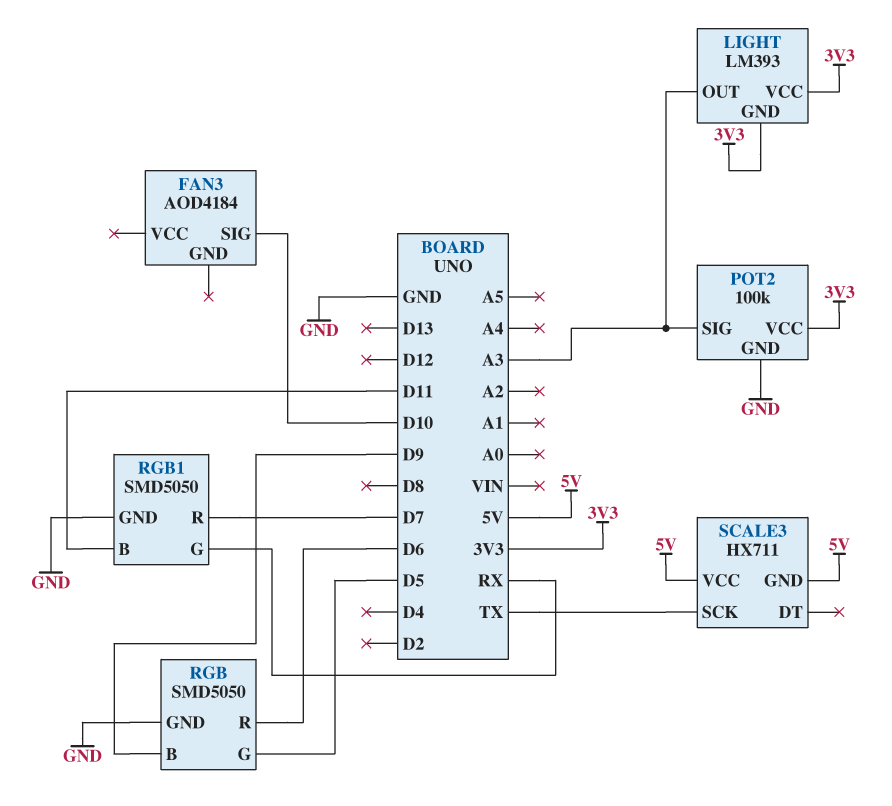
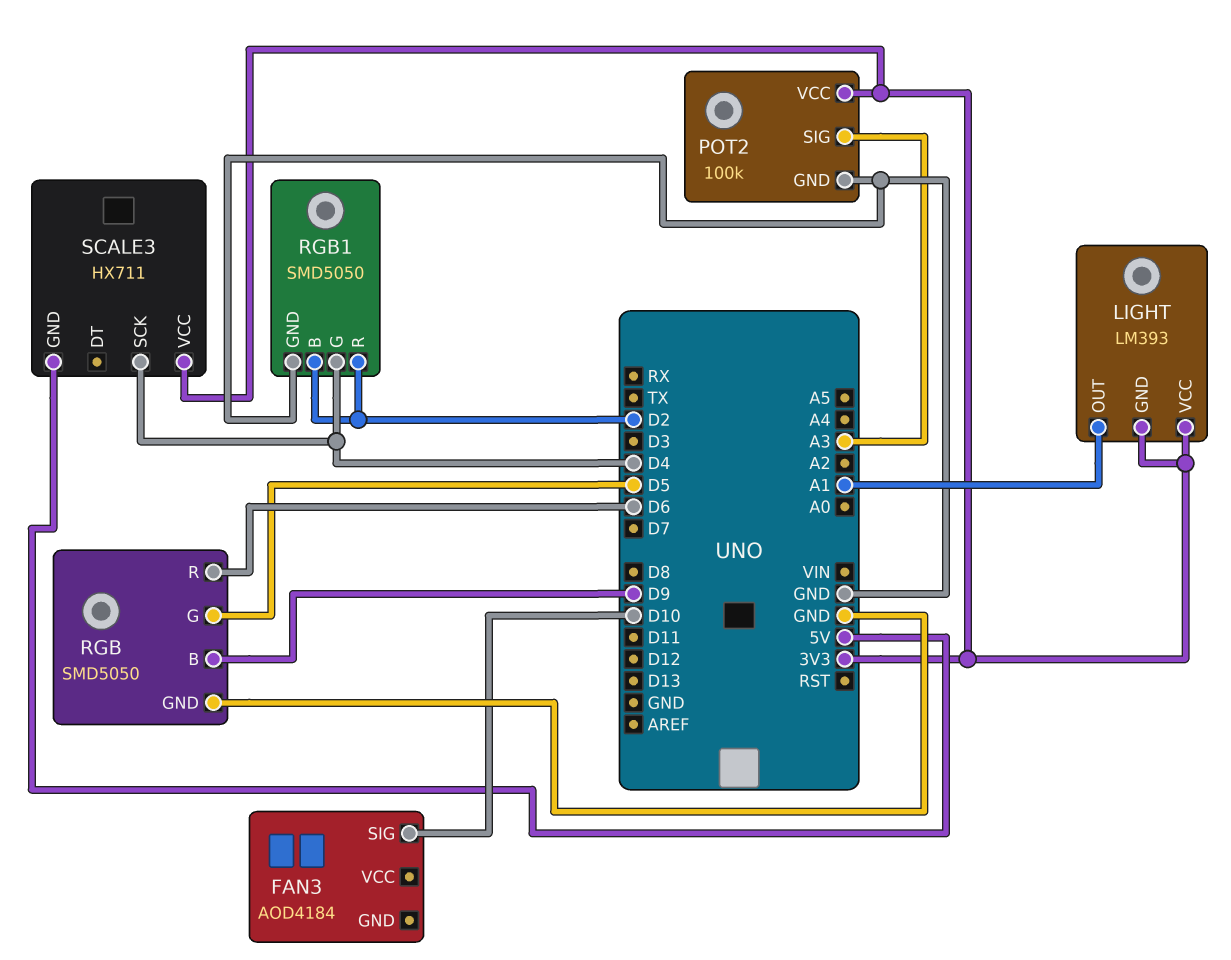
LIGHT pin OUT: A3 -> A1
RGB1 pin B: D11 -> D2
RGB1 pin G: RX -> D4
RGB1 pin R: D7 -> D2
SCALE3 pin SCK: TX -> D4
SCALE3 pin VCC: 5V -> 3V3

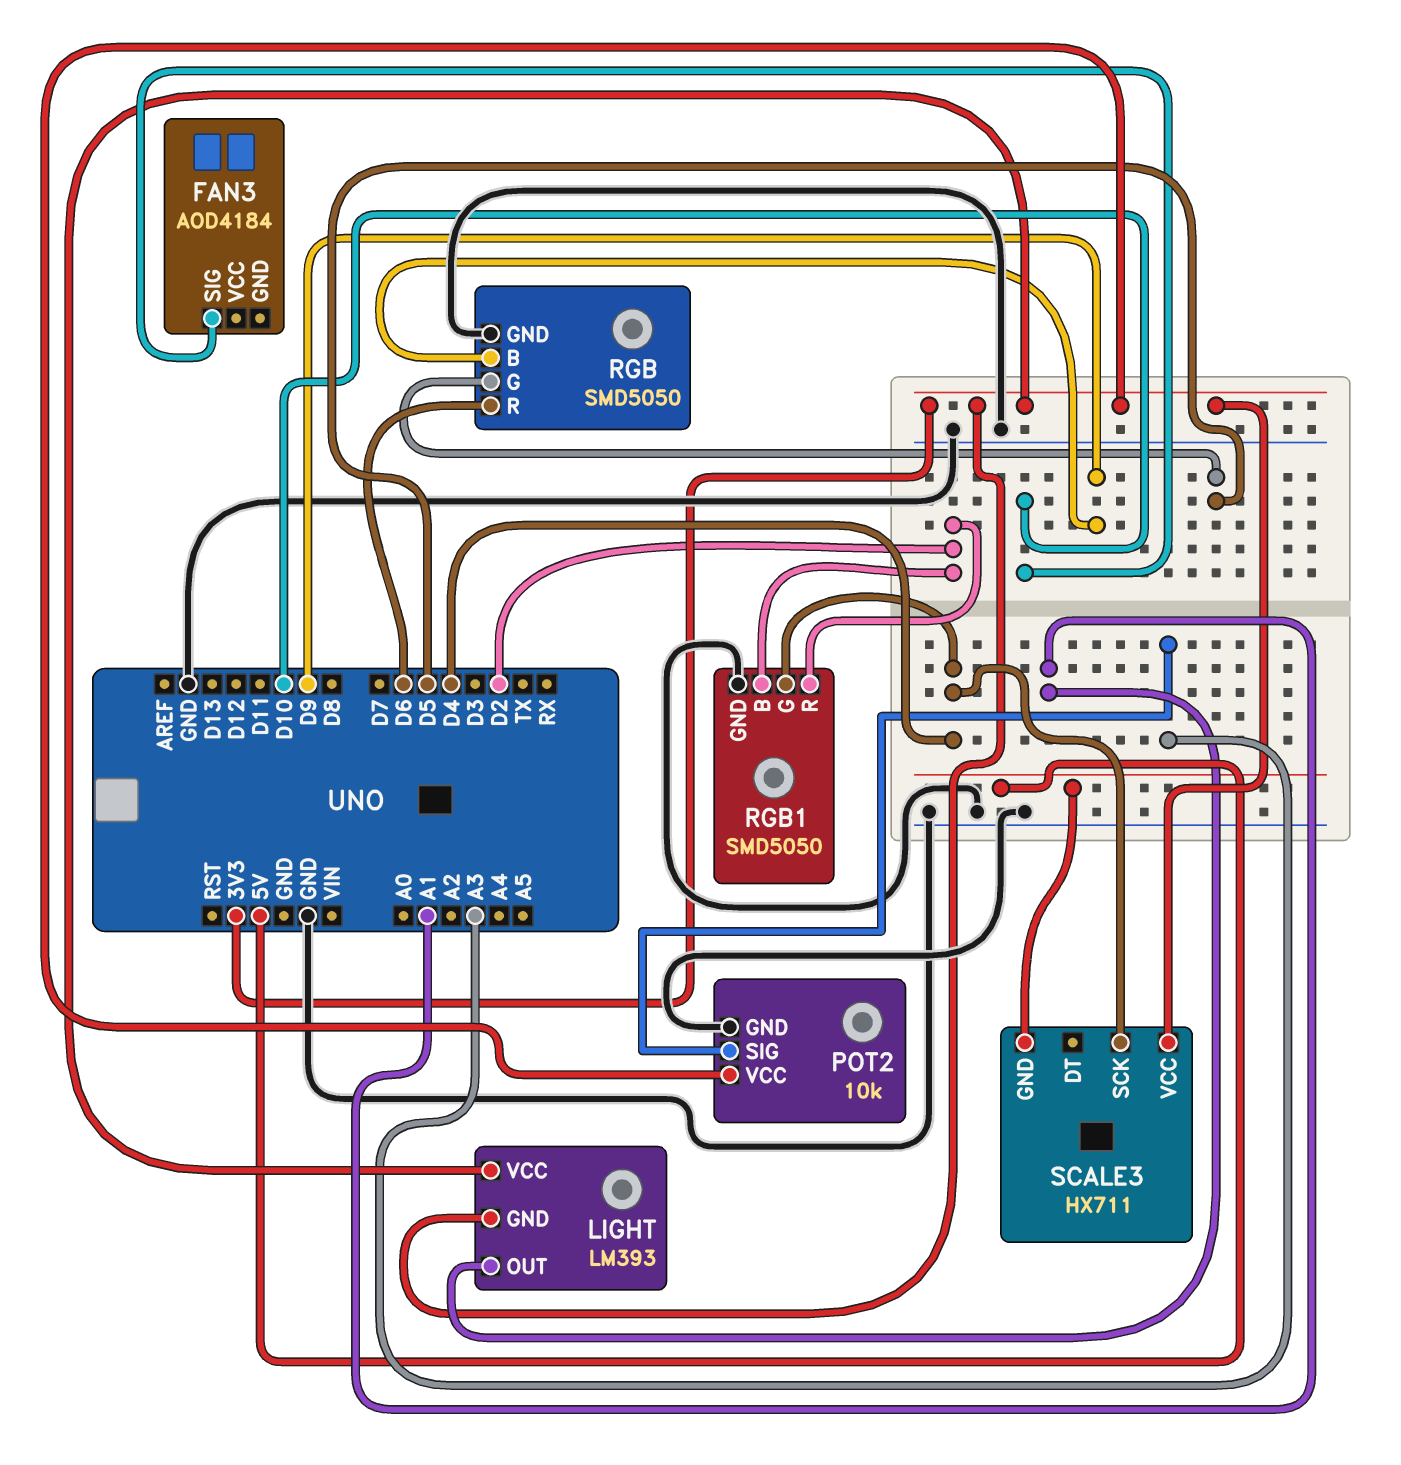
POT2: 100k -> 10k

